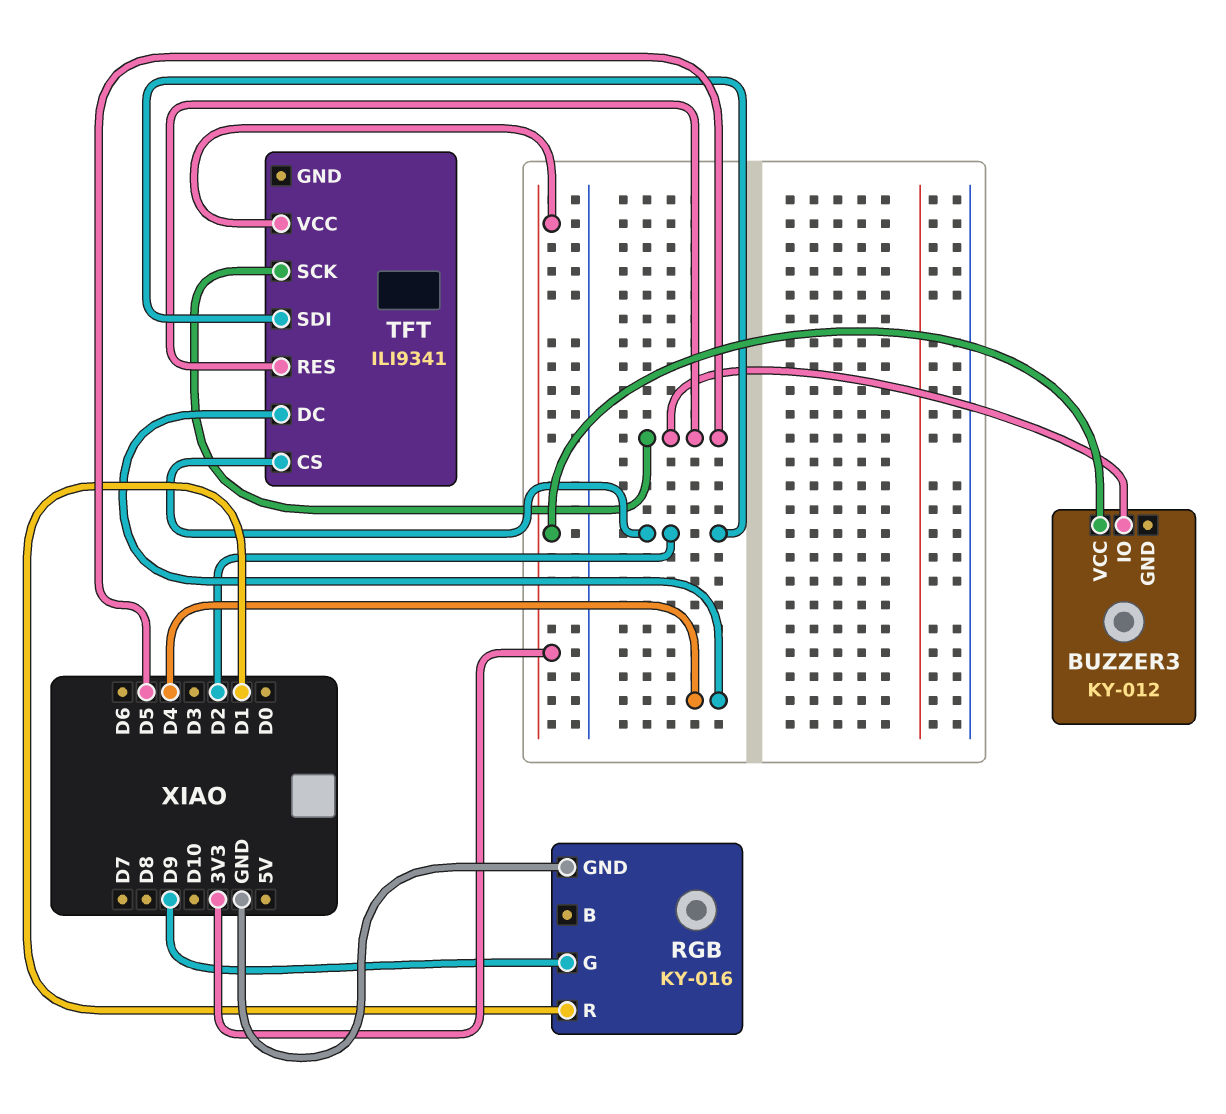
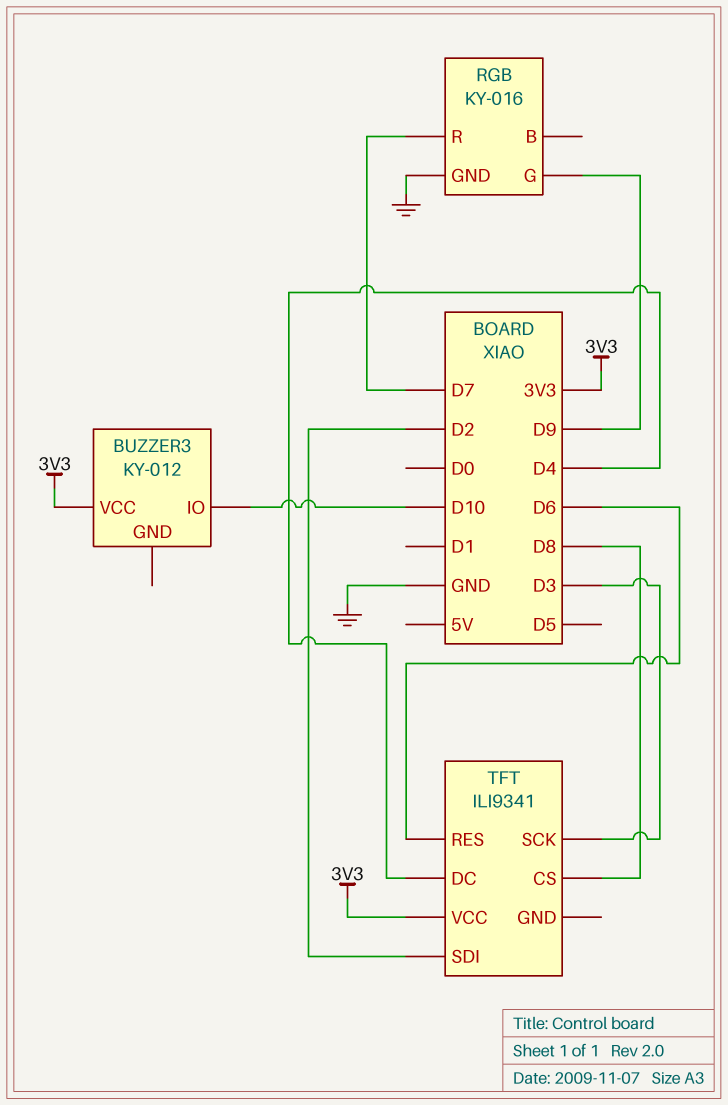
BUZZER3 pin IO: D5 -> D10
RGB pin R: D1 -> D7
TFT pin CS: D2 -> D8
TFT pin RES: D5 -> D6
TFT pin SCK: D5 -> D3

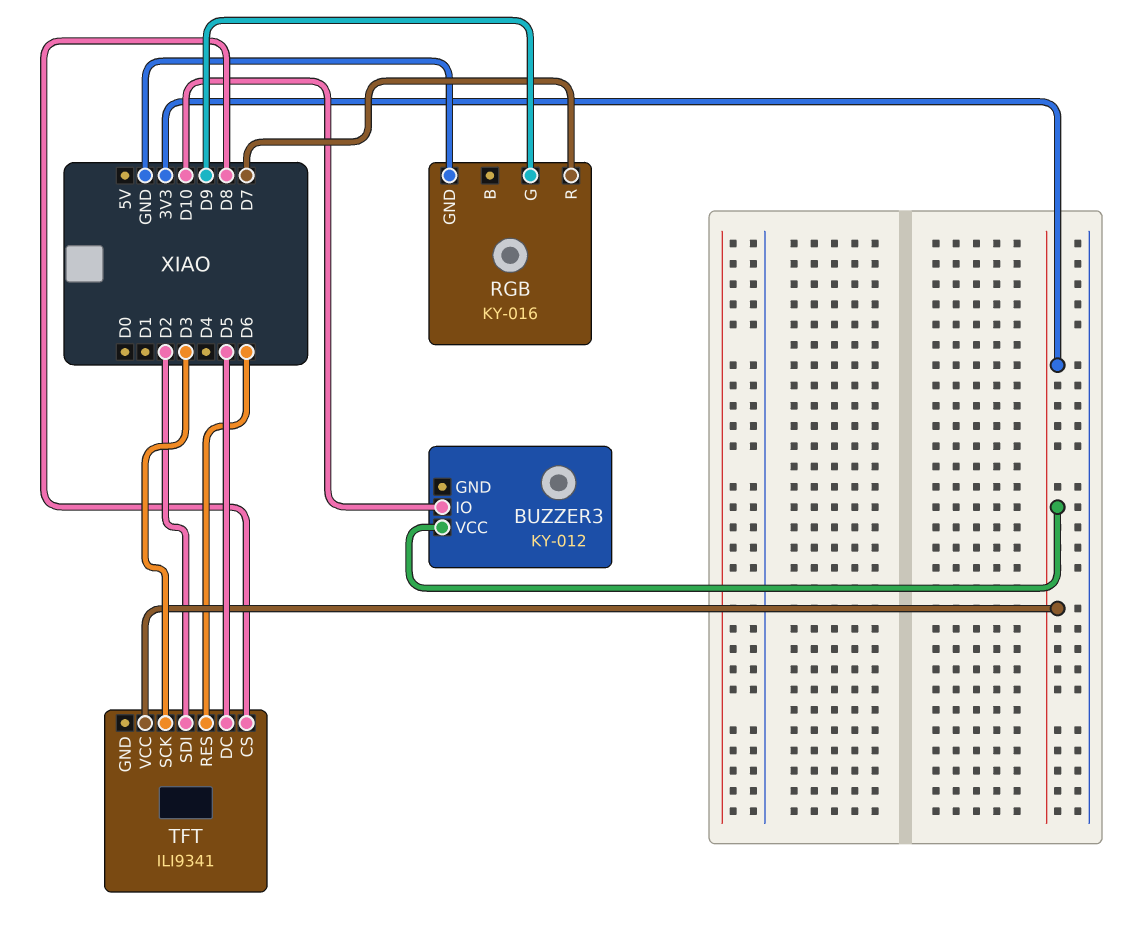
TFT pin DC: D4 -> D5

